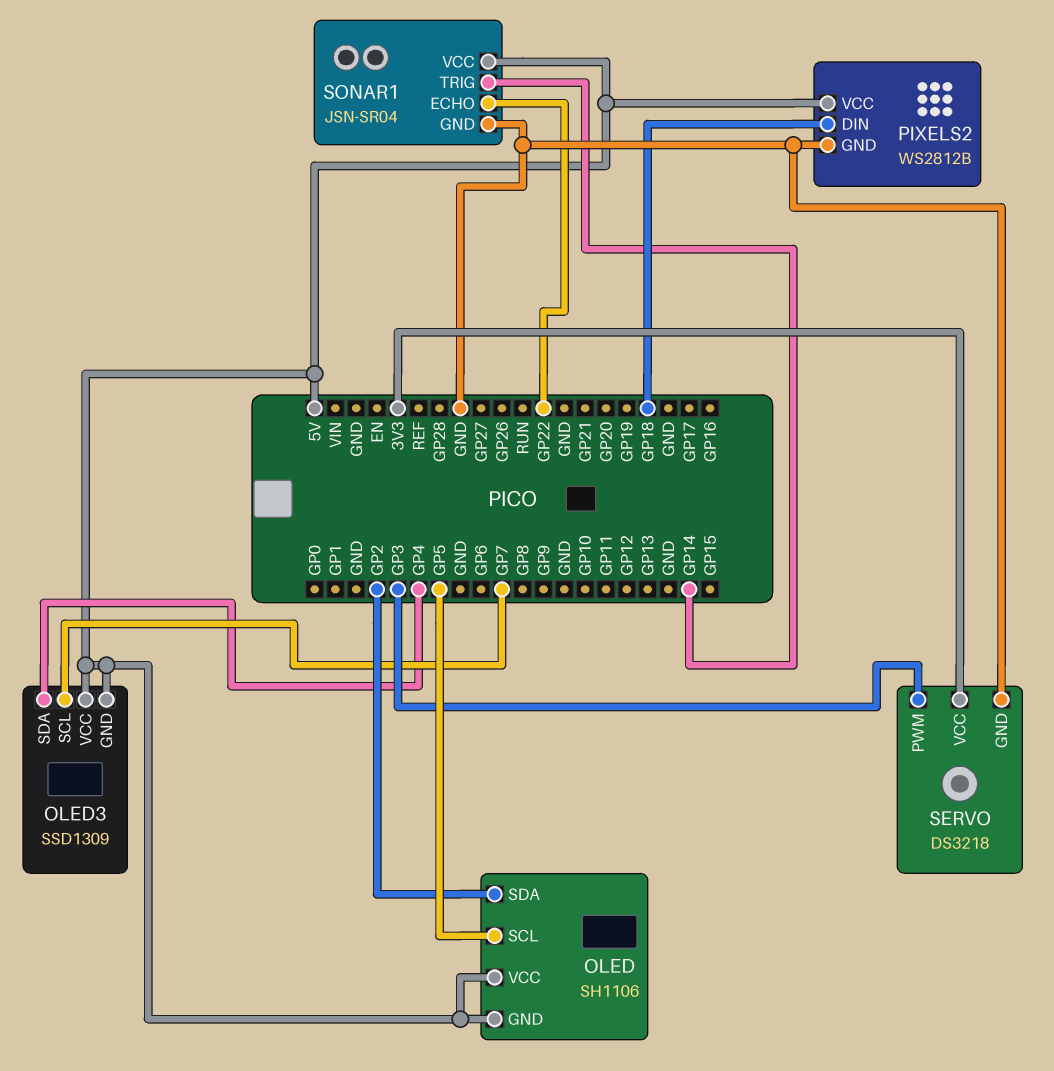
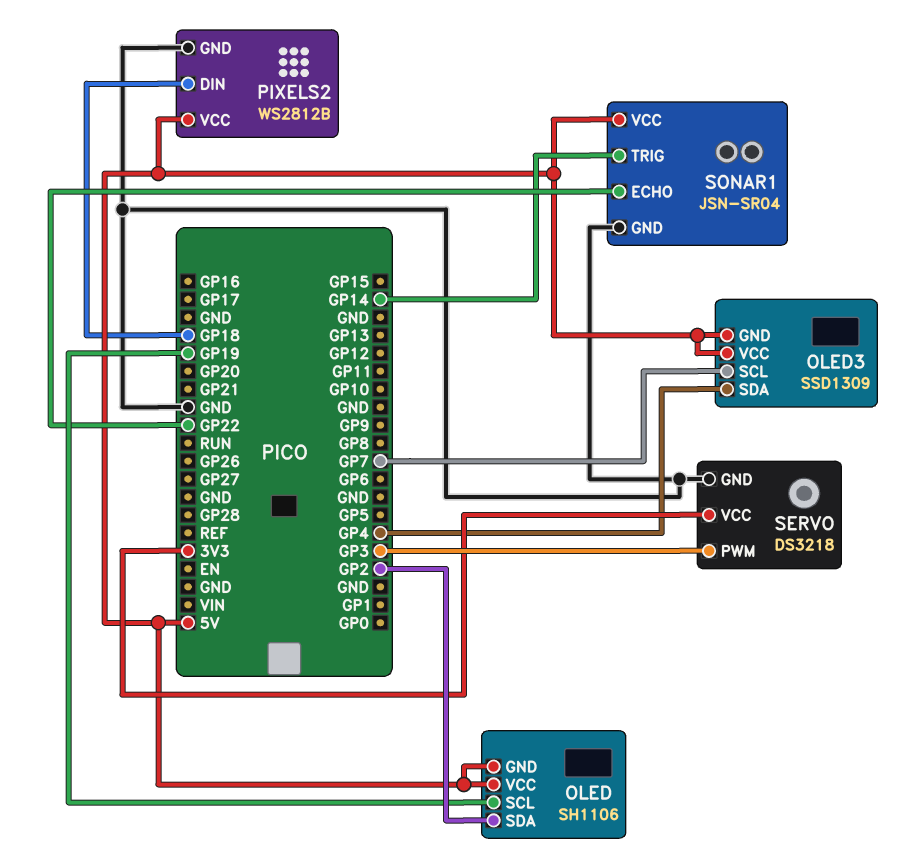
OLED pin SCL: GP5 -> GP19

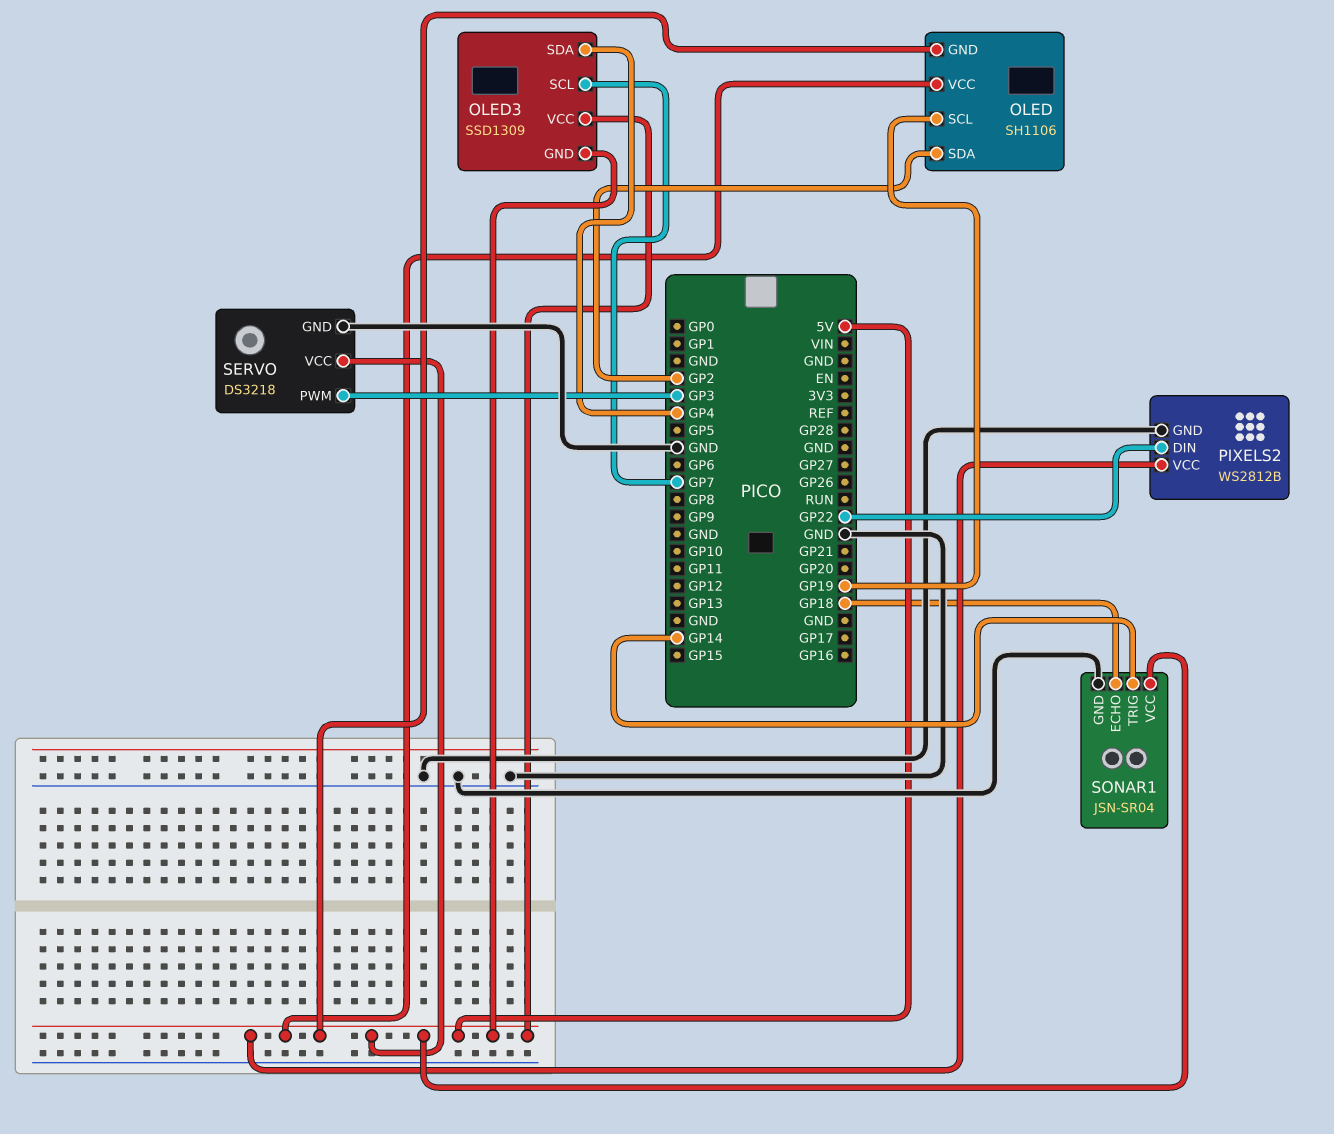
PIXELS2 pin DIN: GP18 -> GP22
SERVO pin VCC: 3V3 -> 5V
SONAR1 pin ECHO: GP22 -> GP18

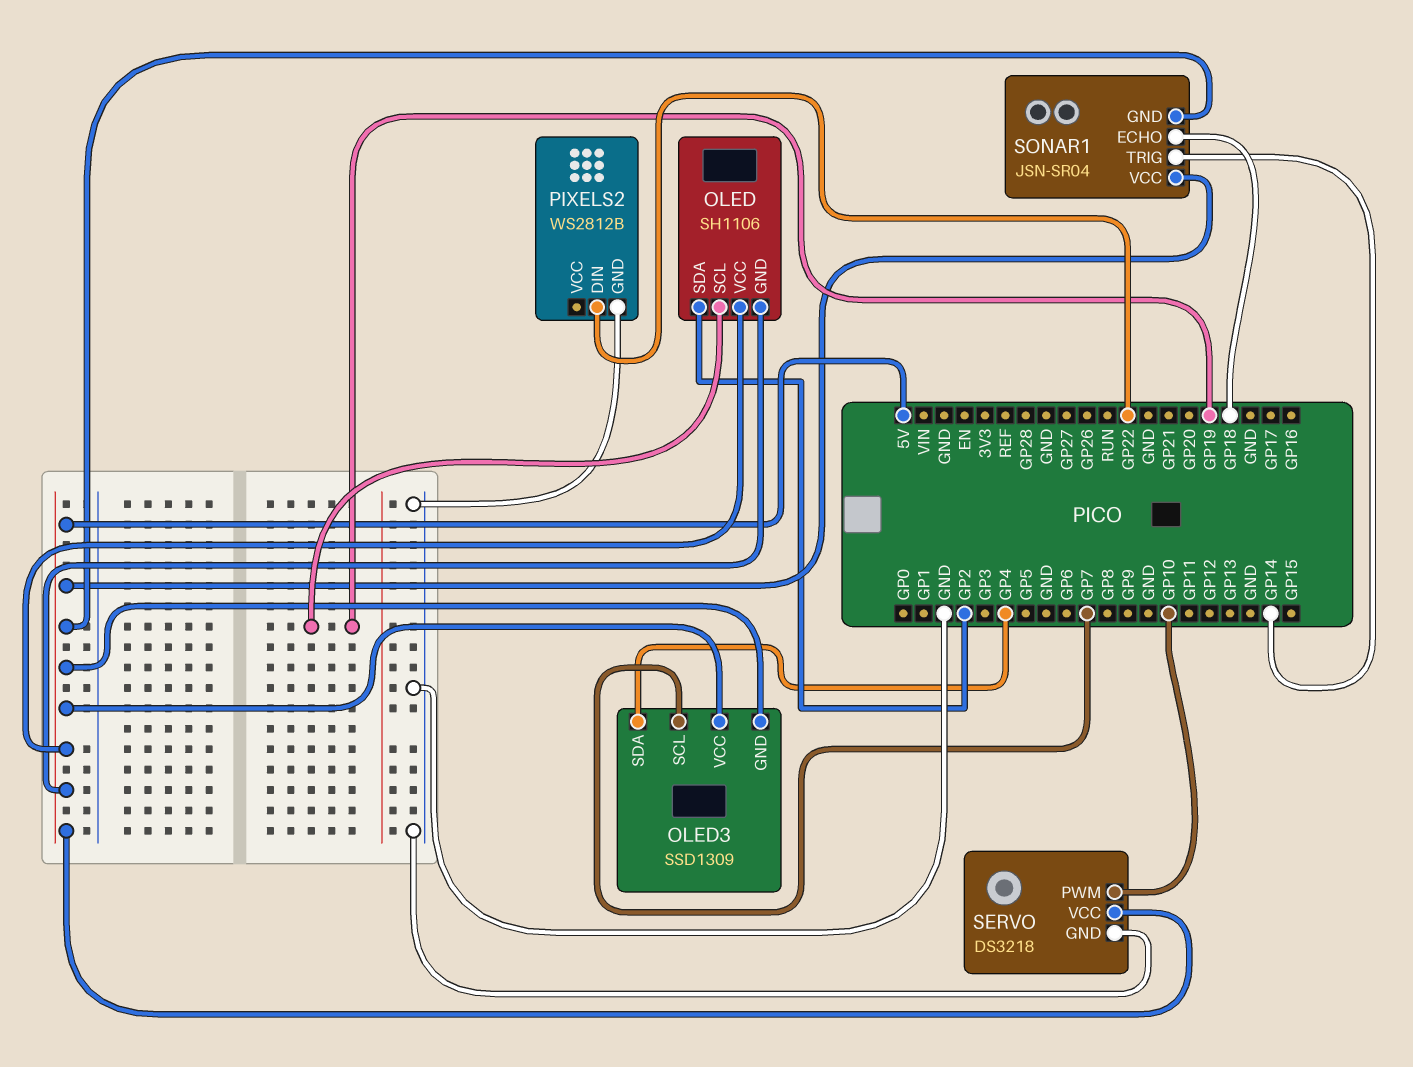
PIXELS2 pin VCC: 5V -> none
SERVO pin PWM: GP3 -> GP10
SONAR1 pin GND: GND -> 5V

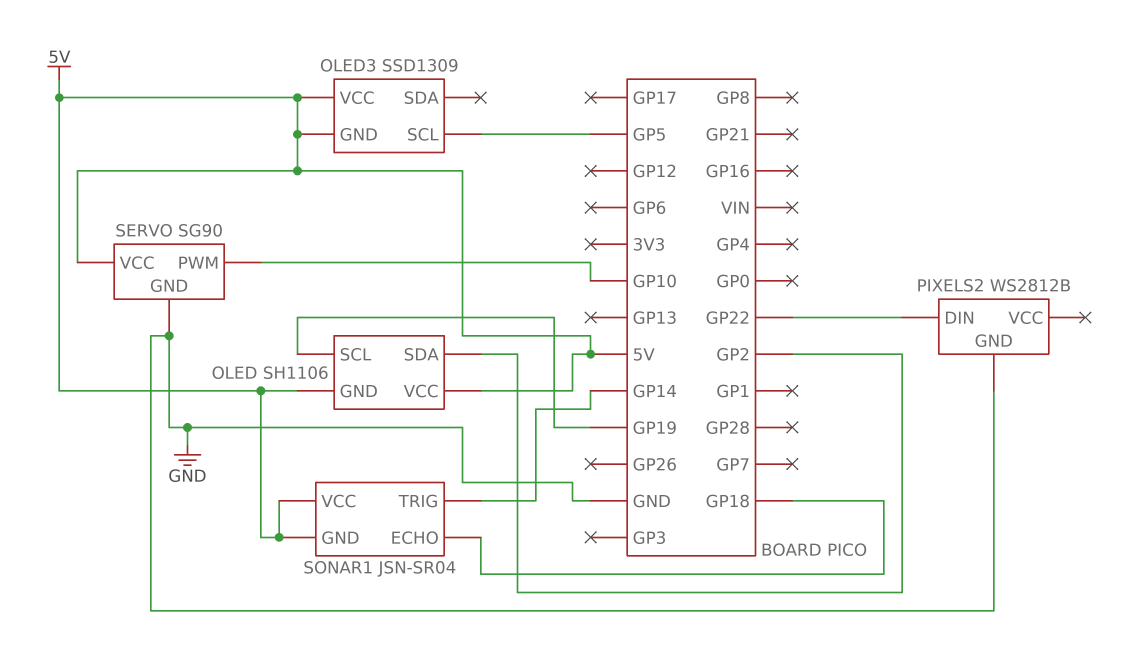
OLED3 pin SCL: GP7 -> GP5
OLED3 pin SDA: GP4 -> none
SERVO: DS3218 -> SG90

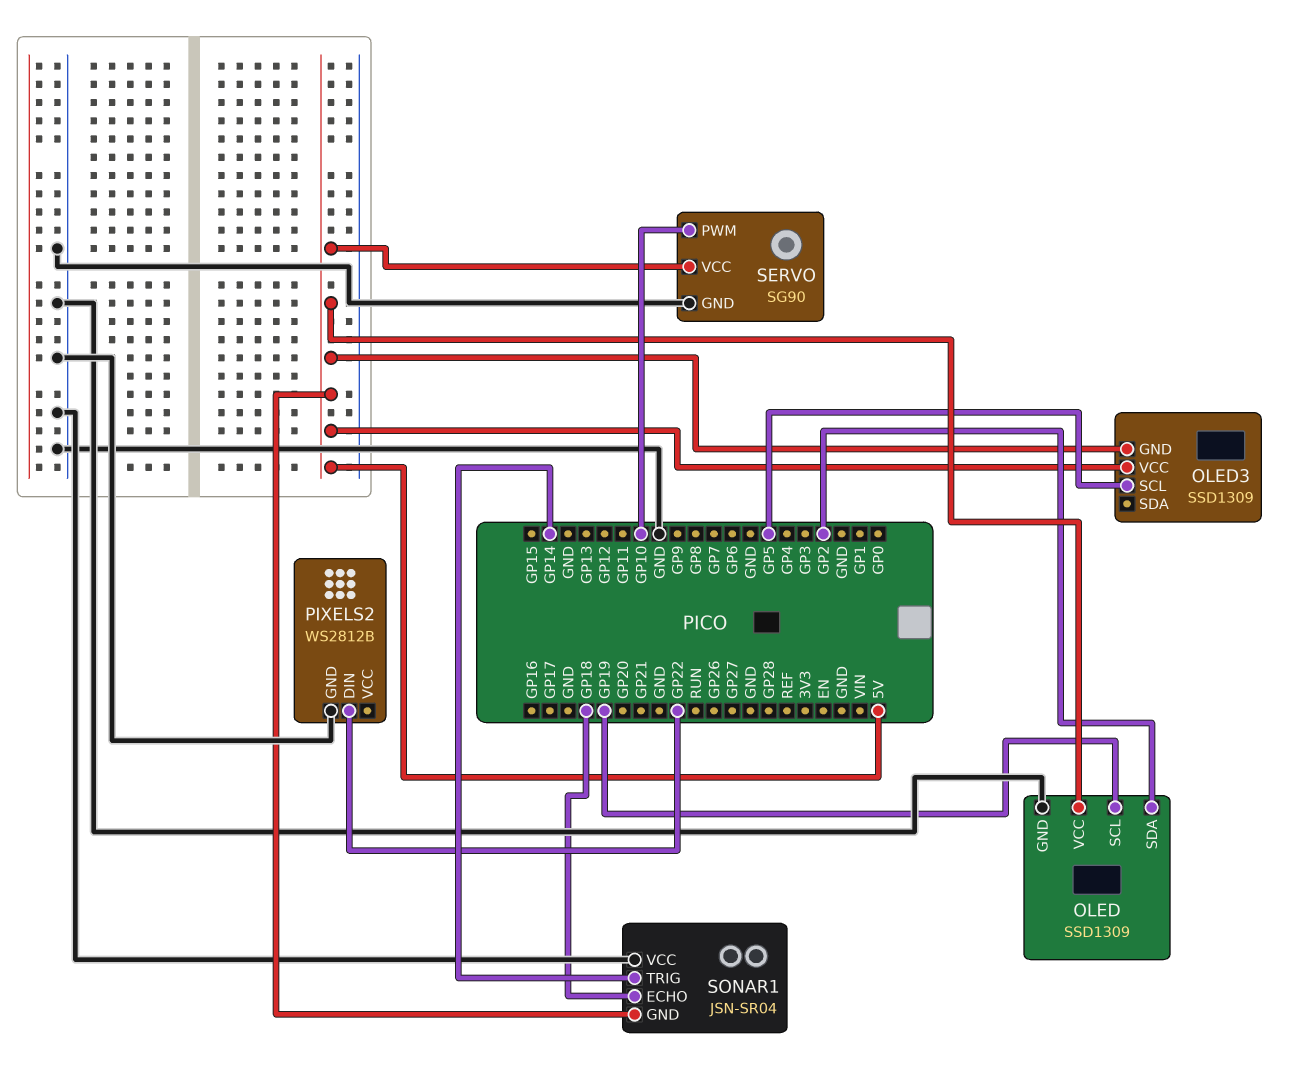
OLED: SH1106 -> SSD1309
OLED pin GND: 5V -> GND
SONAR1 pin VCC: 5V -> GND

